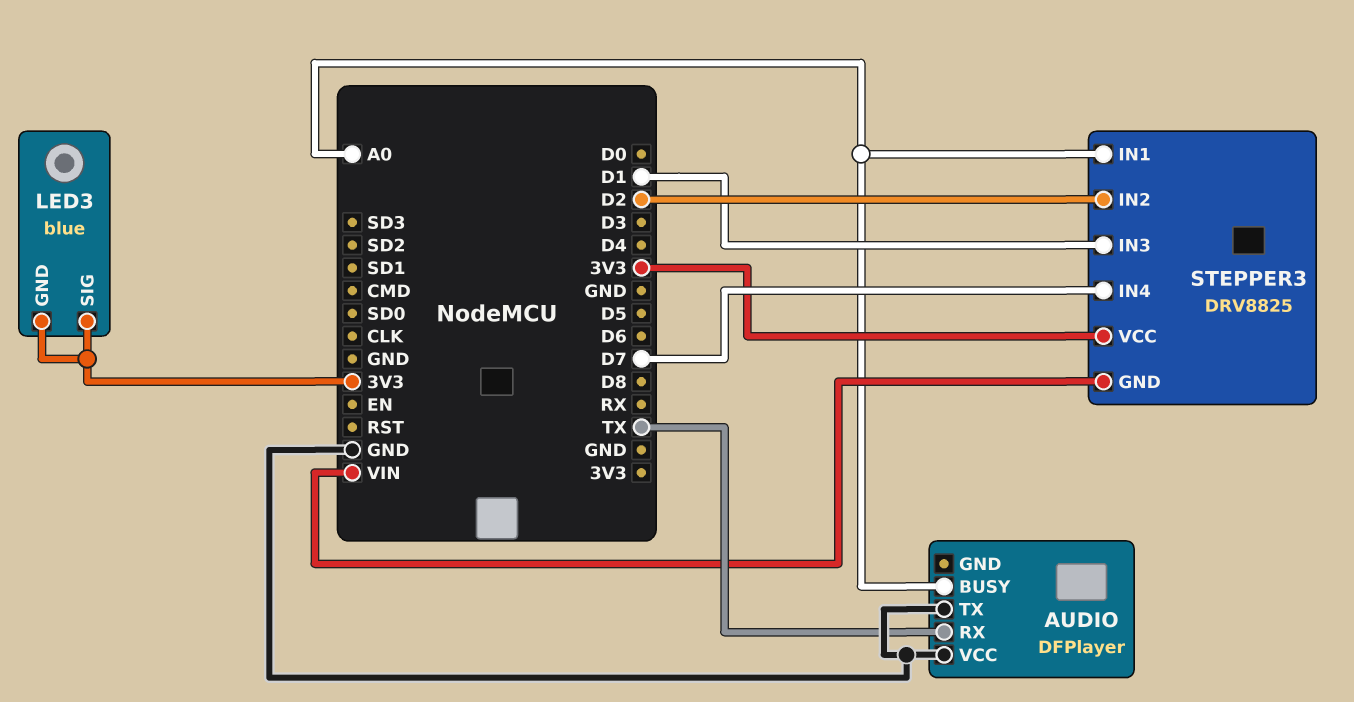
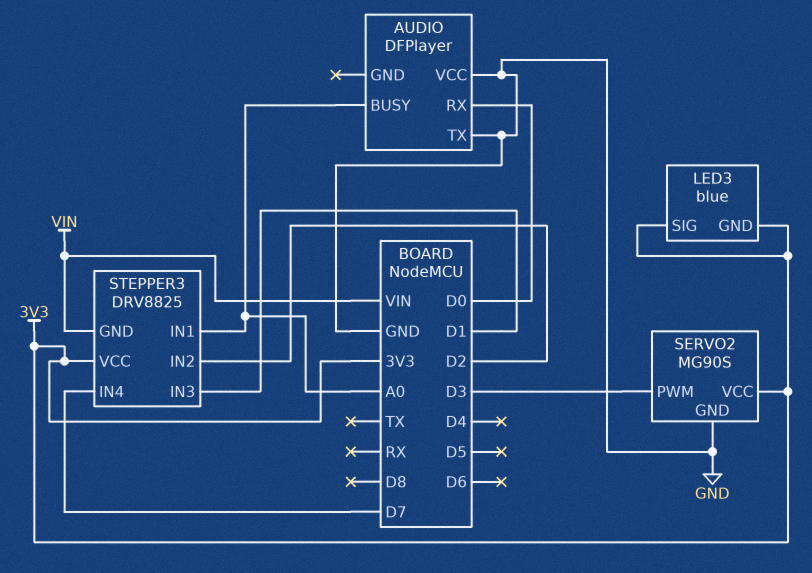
AUDIO pin RX: TX -> D0
SERVO2: none -> MG90S
SERVO2 pin GND: none -> GND
SERVO2 pin PWM: none -> D3
SERVO2 pin VCC: none -> 3V3

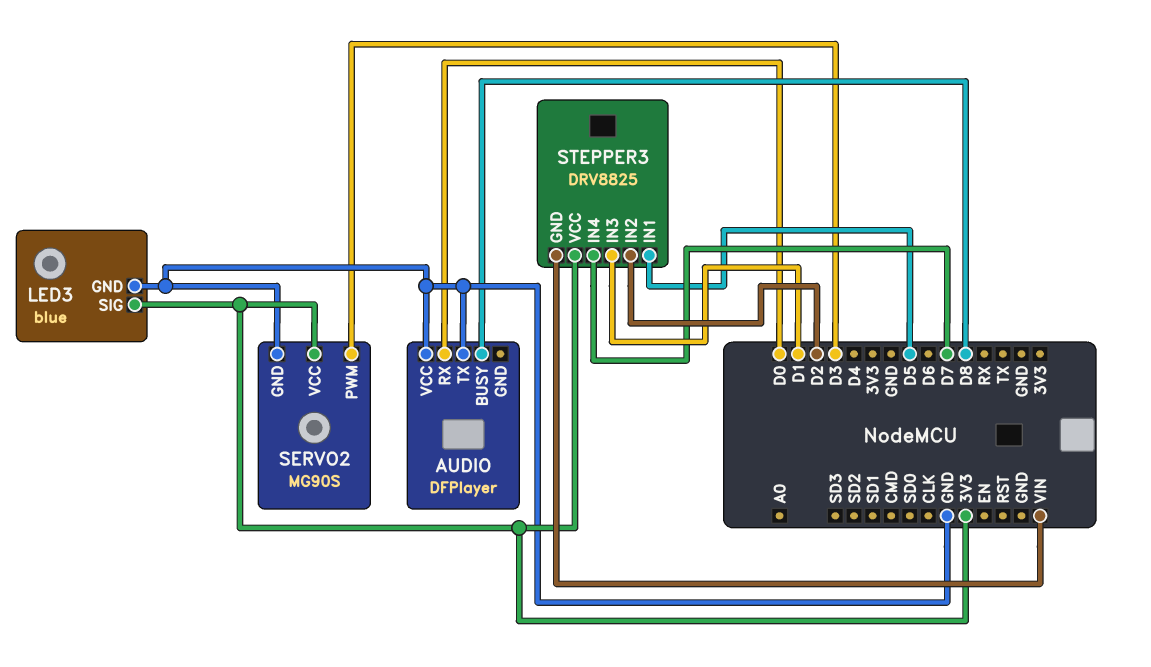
AUDIO pin BUSY: A0 -> D8
LED3 pin GND: 3V3 -> GND
STEPPER3 pin IN1: A0 -> D5

